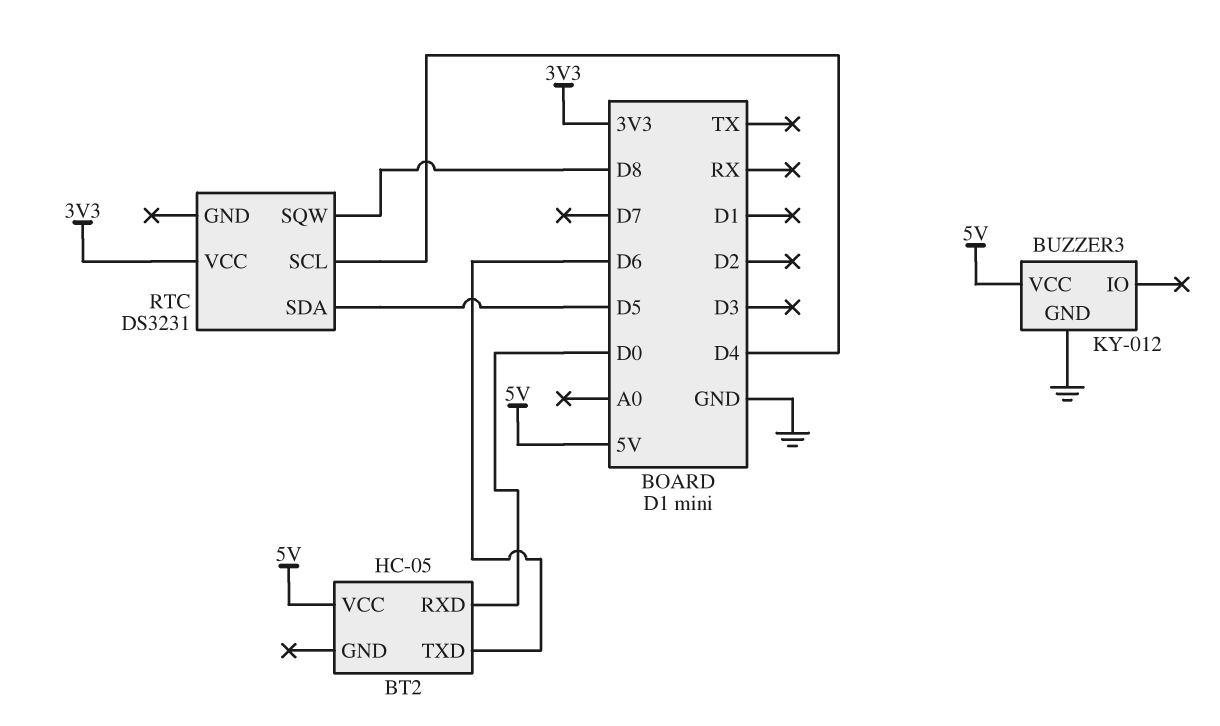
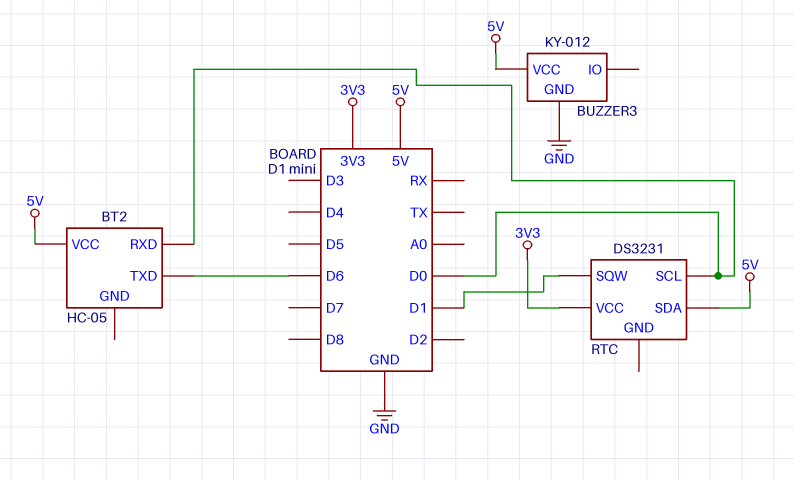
RTC pin SCL: D4 -> D0
RTC pin SDA: D5 -> 5V
RTC pin SQW: D8 -> D1

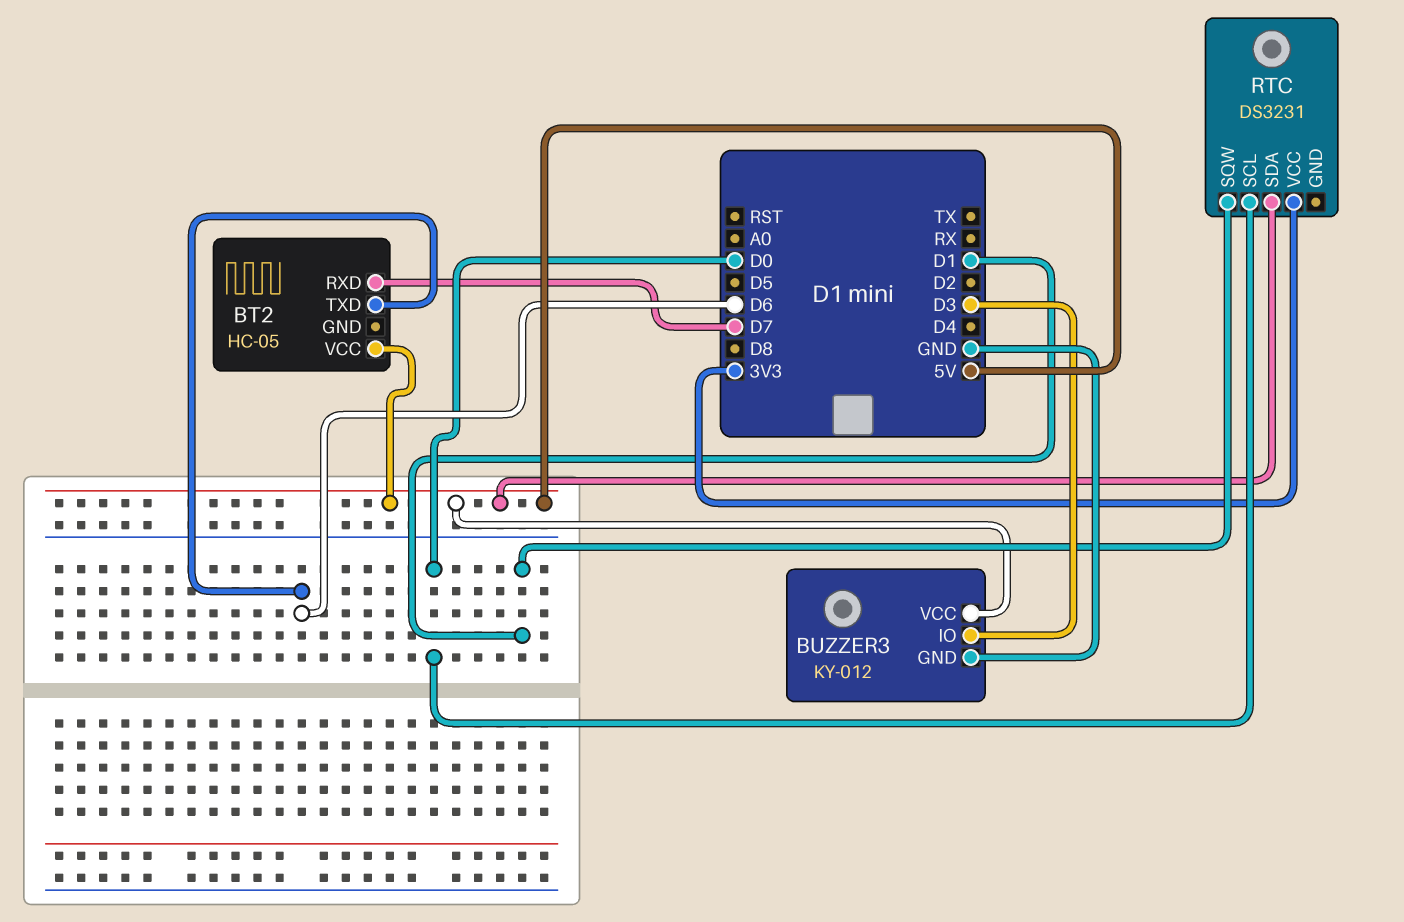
BT2 pin RXD: D0 -> D7
BUZZER3 pin IO: none -> D3

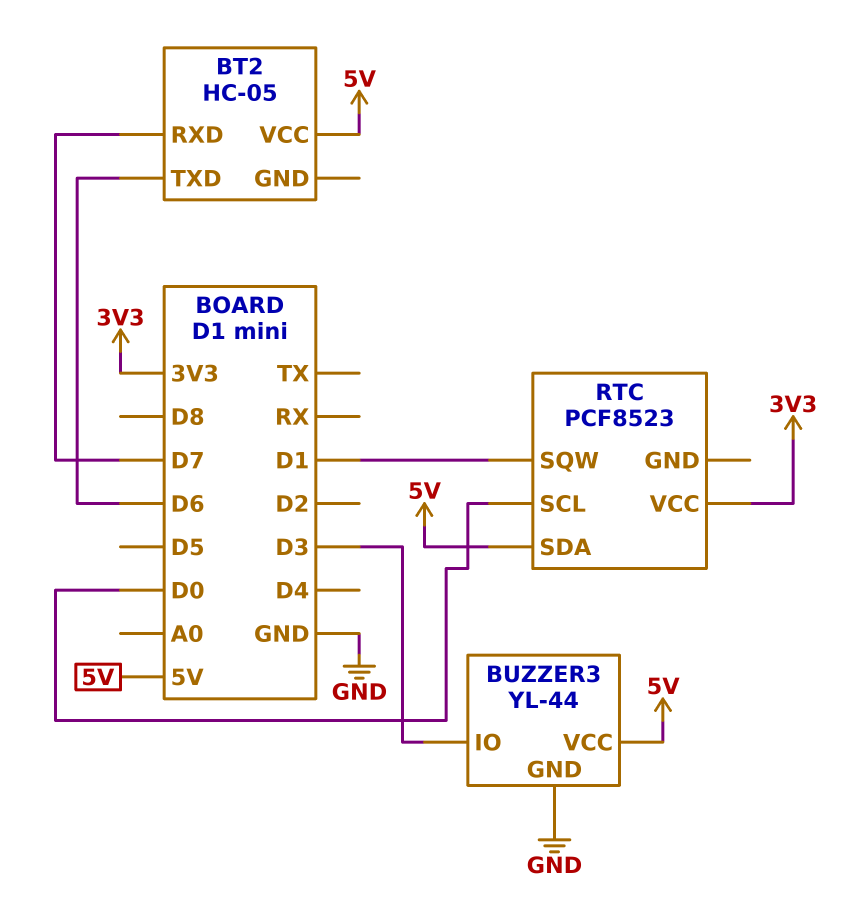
BUZZER3: KY-012 -> YL-44
RTC: DS3231 -> PCF8523

